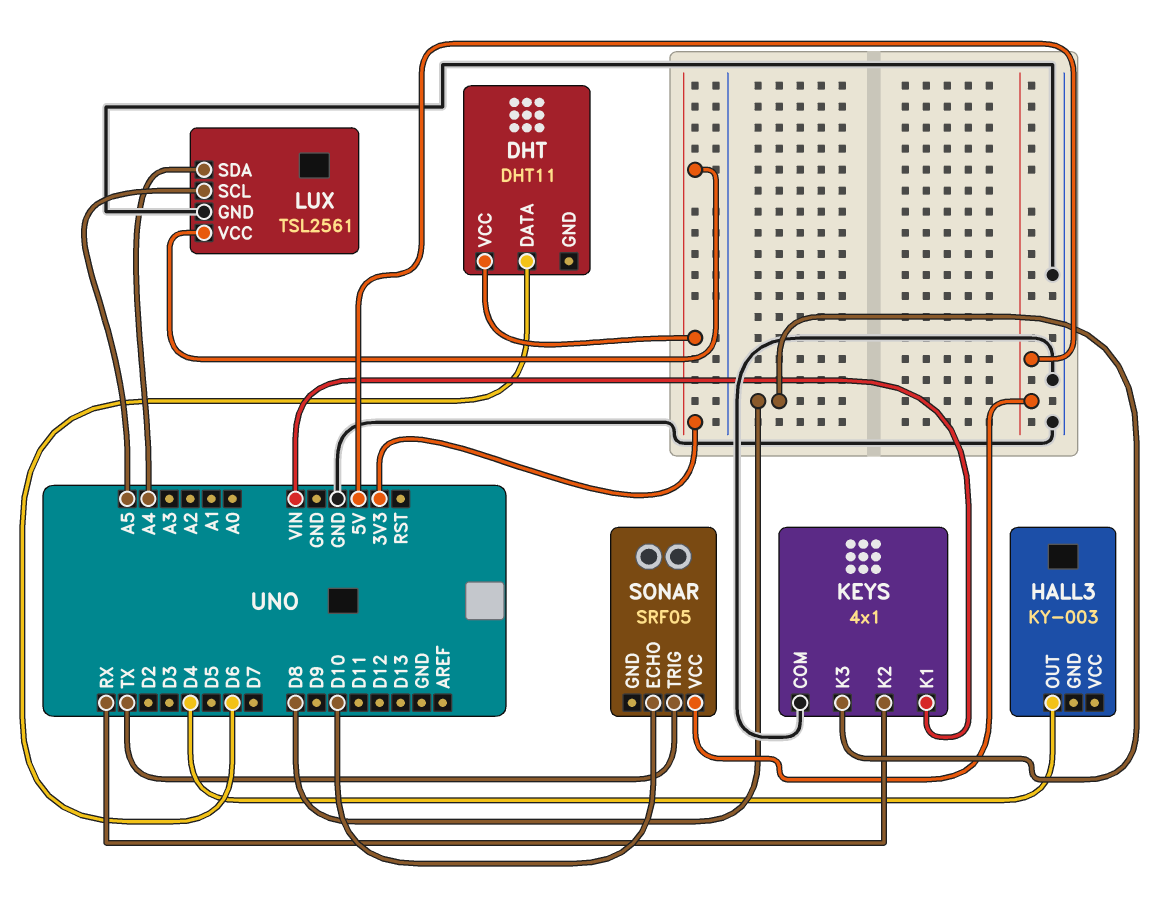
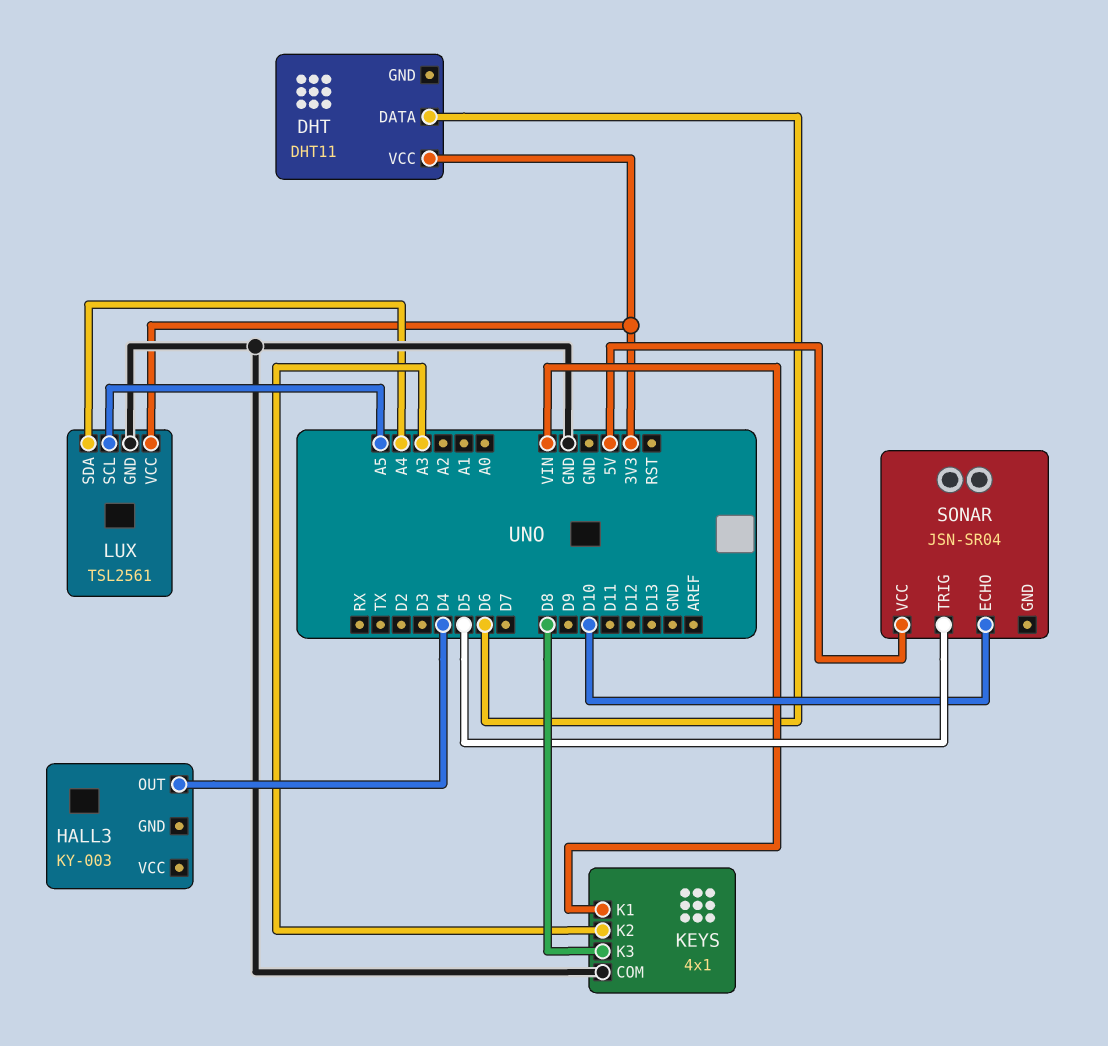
KEYS pin K2: RX -> A3
SONAR: SRF05 -> JSN-SR04
SONAR pin TRIG: TX -> D5

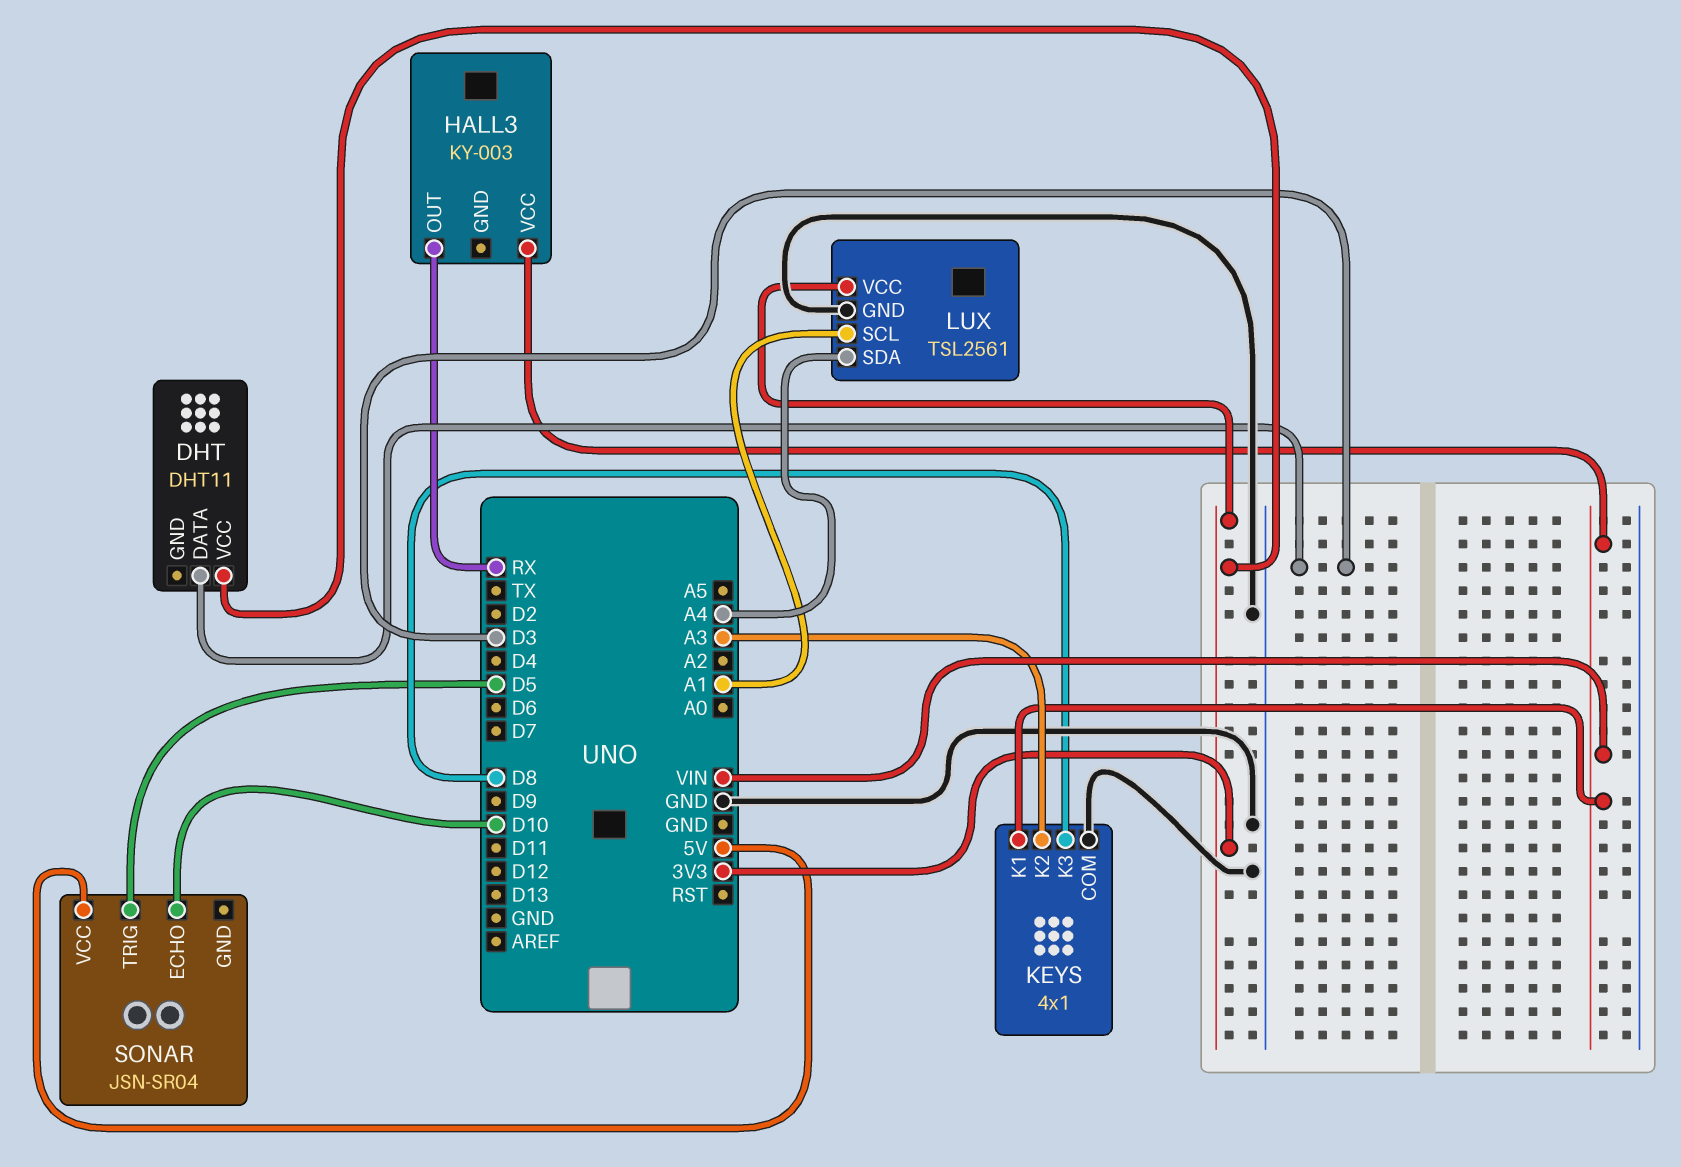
DHT pin DATA: D6 -> D3
HALL3 pin OUT: D4 -> RX
HALL3 pin VCC: none -> VIN
LUX pin SCL: A5 -> A1

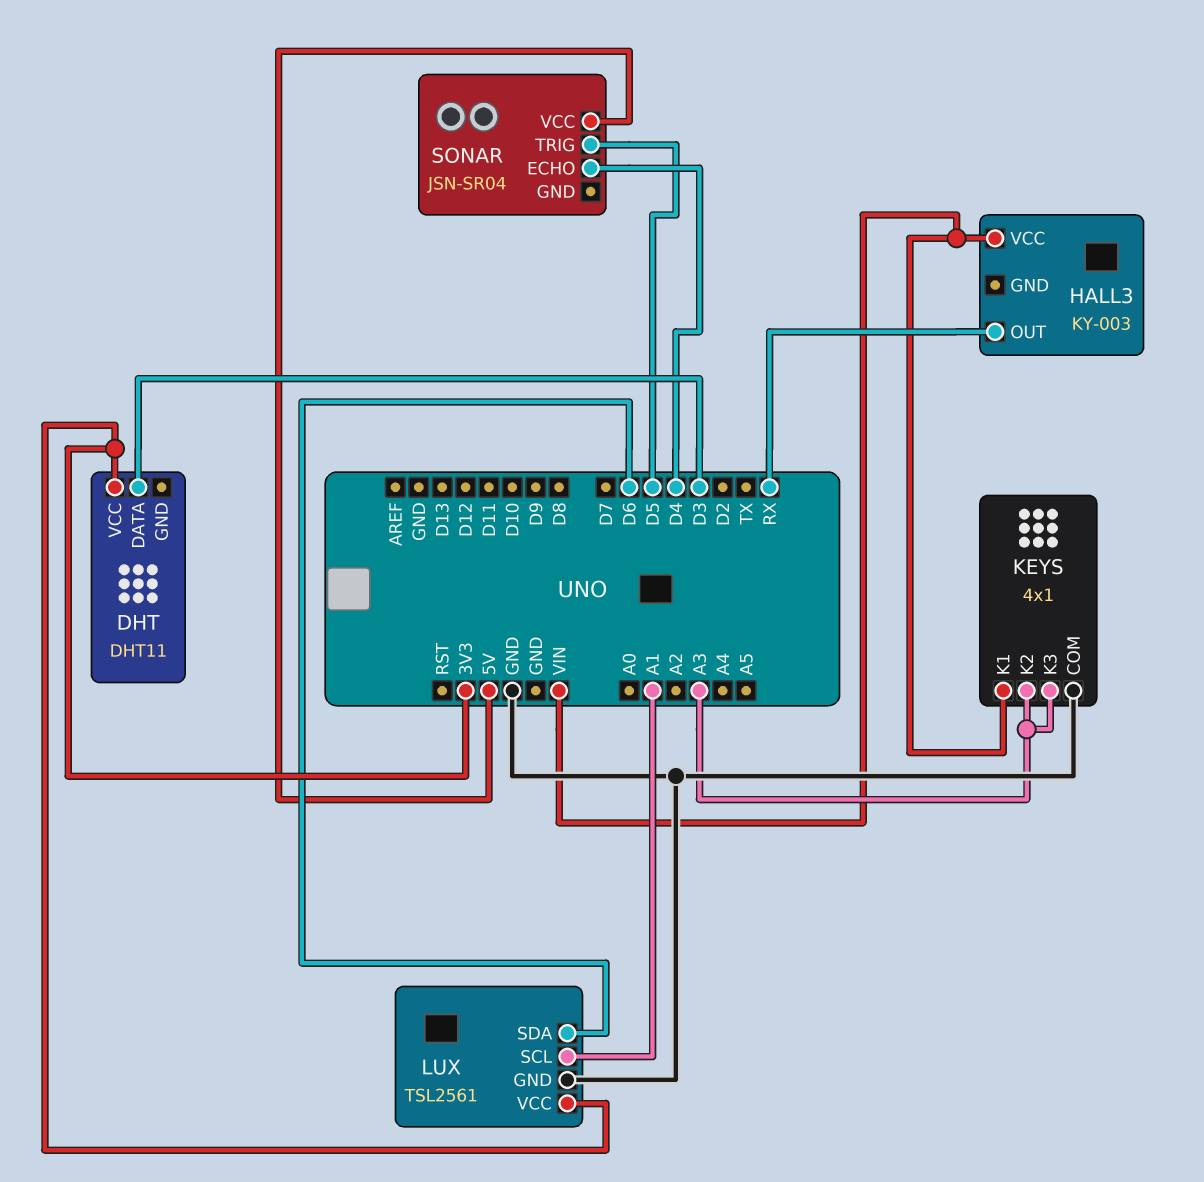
KEYS pin K3: D8 -> A3
LUX pin SDA: A4 -> D6
SONAR pin ECHO: D10 -> D4

